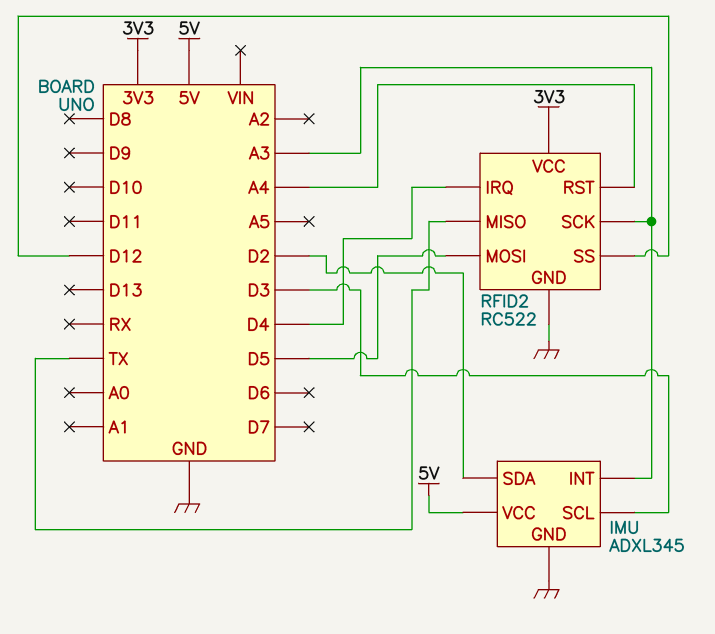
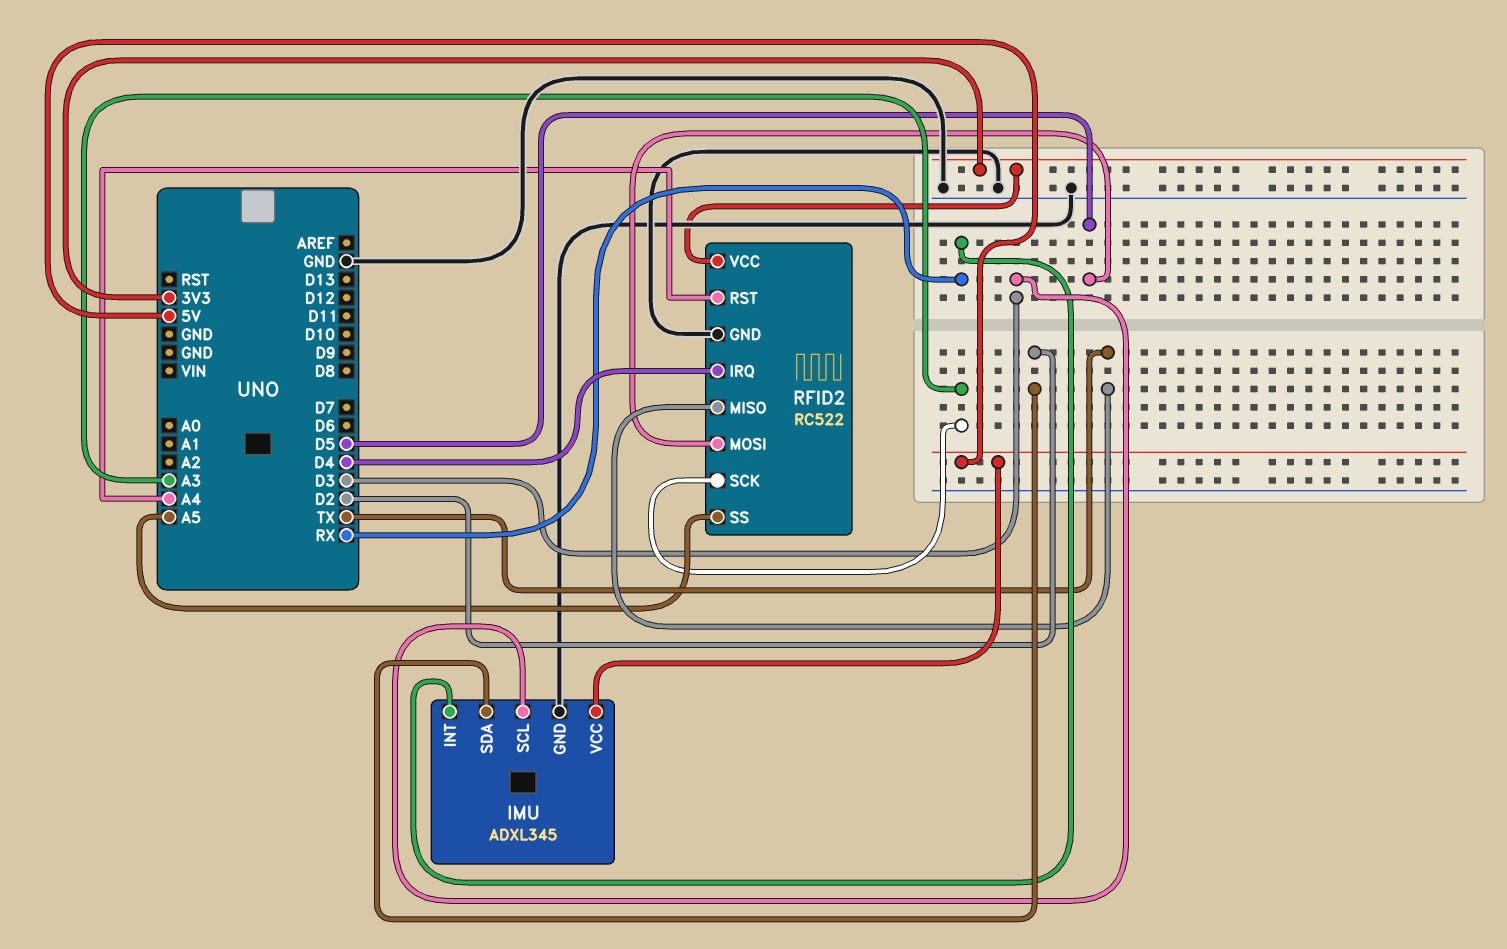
IMU pin INT: A3 -> RX
RFID2 pin SS: D12 -> A5

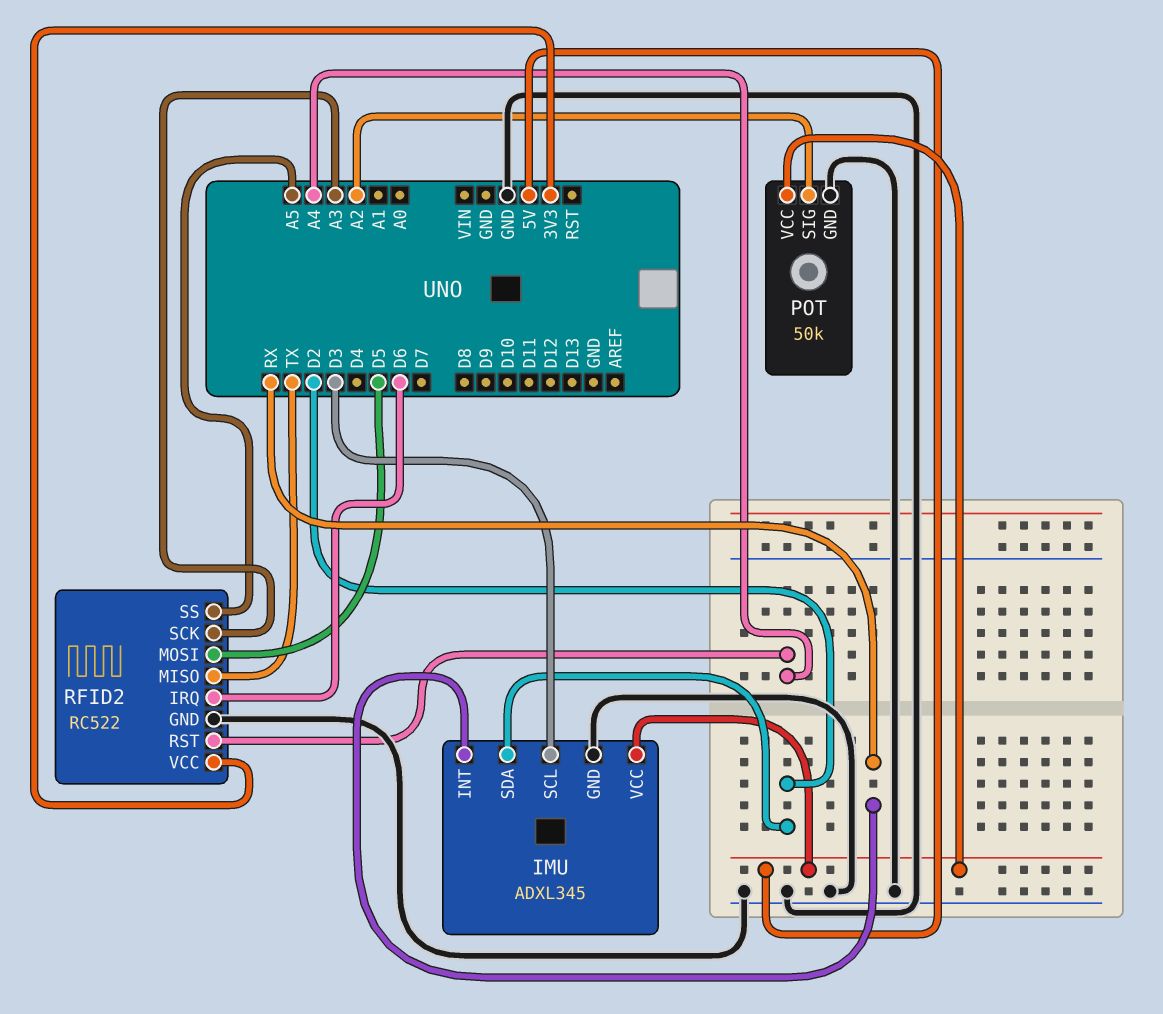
POT: none -> 50k
POT pin GND: none -> GND
POT pin SIG: none -> A2
POT pin VCC: none -> 5V
RFID2 pin IRQ: D4 -> D6

